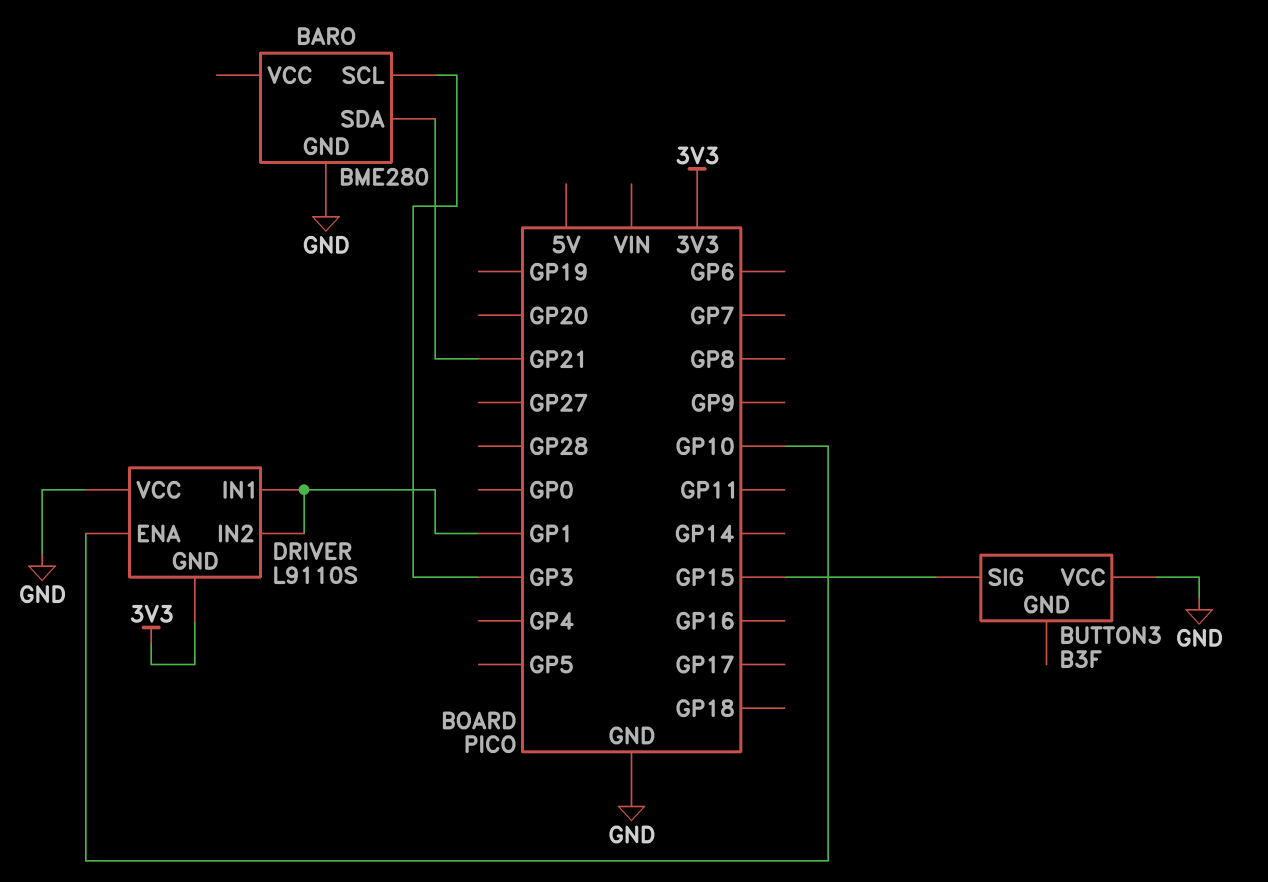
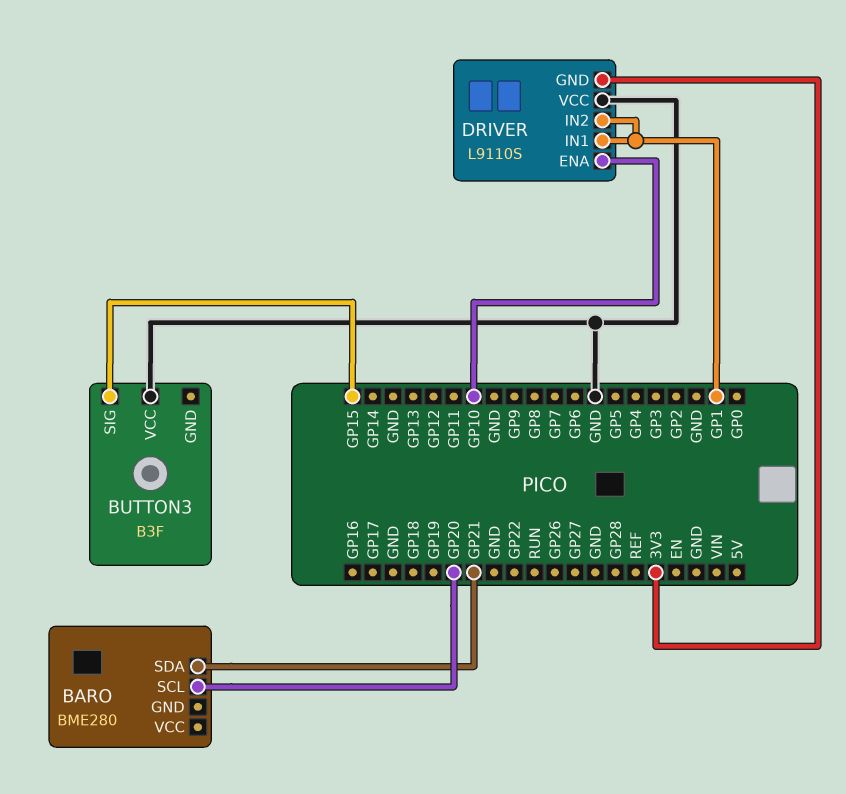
BARO pin GND: GND -> none
BARO pin SCL: GP3 -> GP20

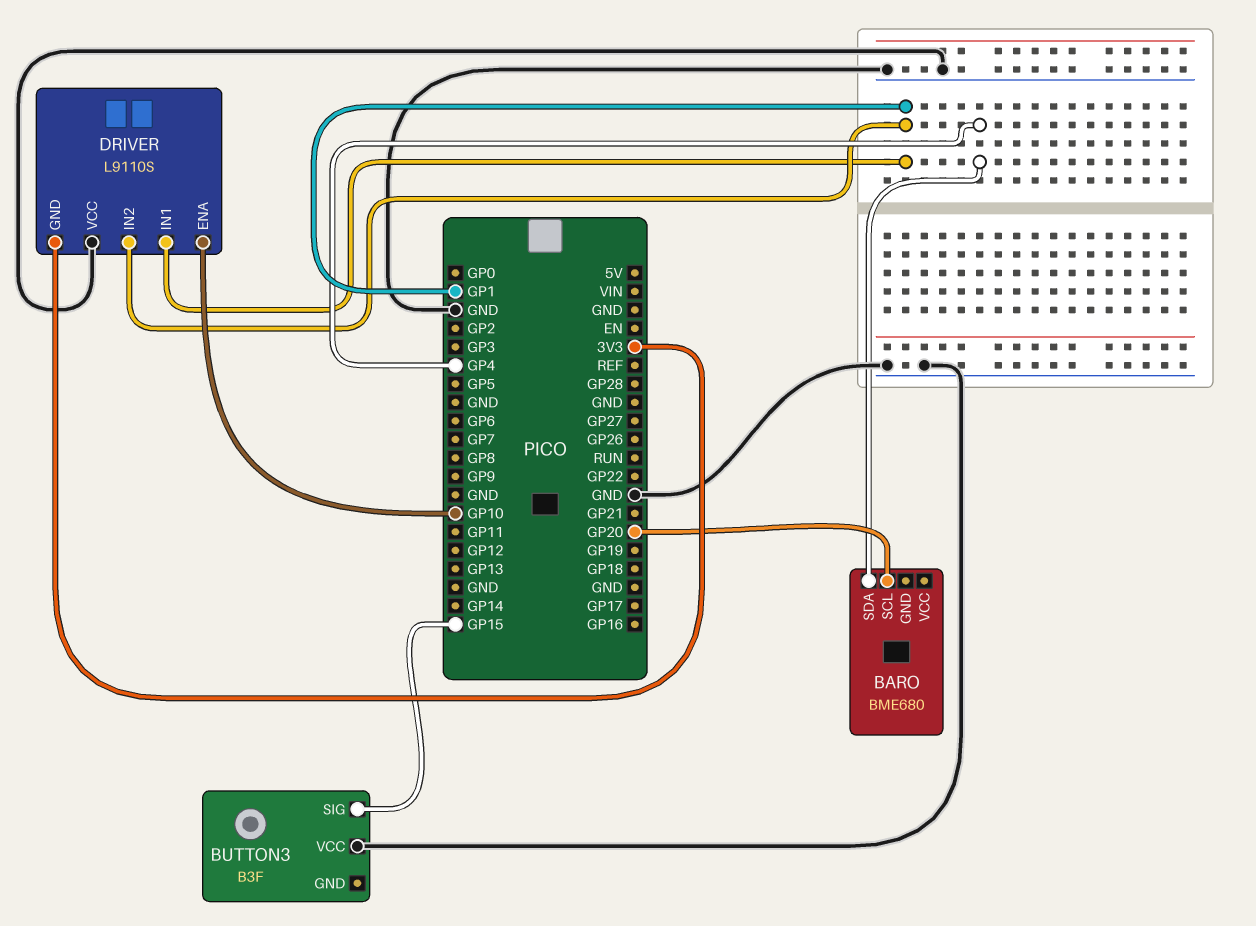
BARO: BME280 -> BME680
BARO pin SDA: GP21 -> GP4

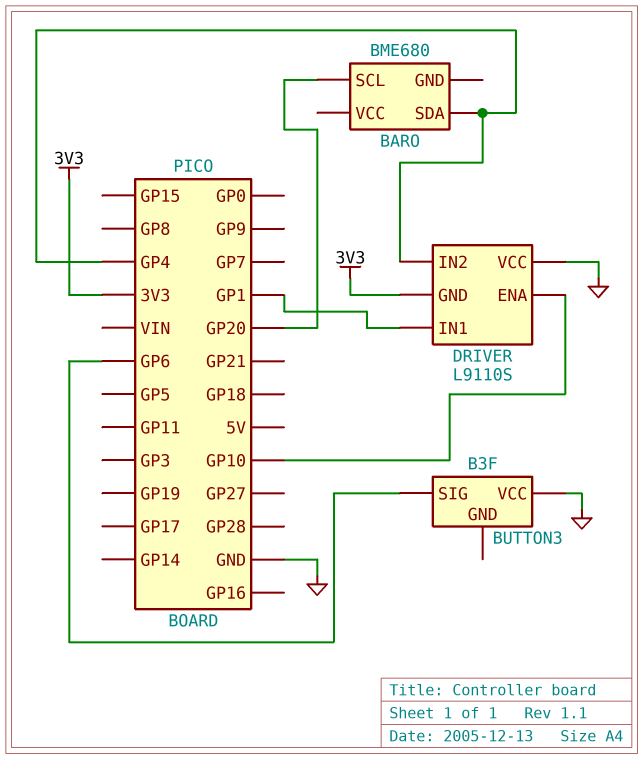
BUTTON3 pin SIG: GP15 -> GP6
DRIVER pin IN2: GP1 -> GP4

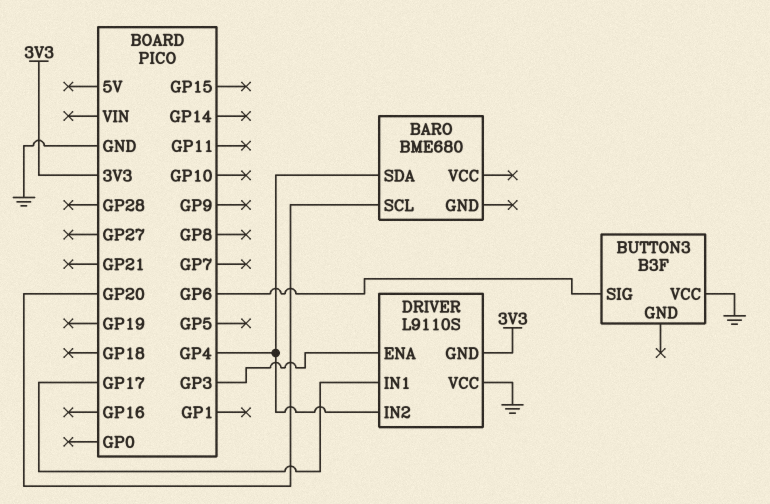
DRIVER pin ENA: GP10 -> GP3
DRIVER pin IN1: GP1 -> GP17

